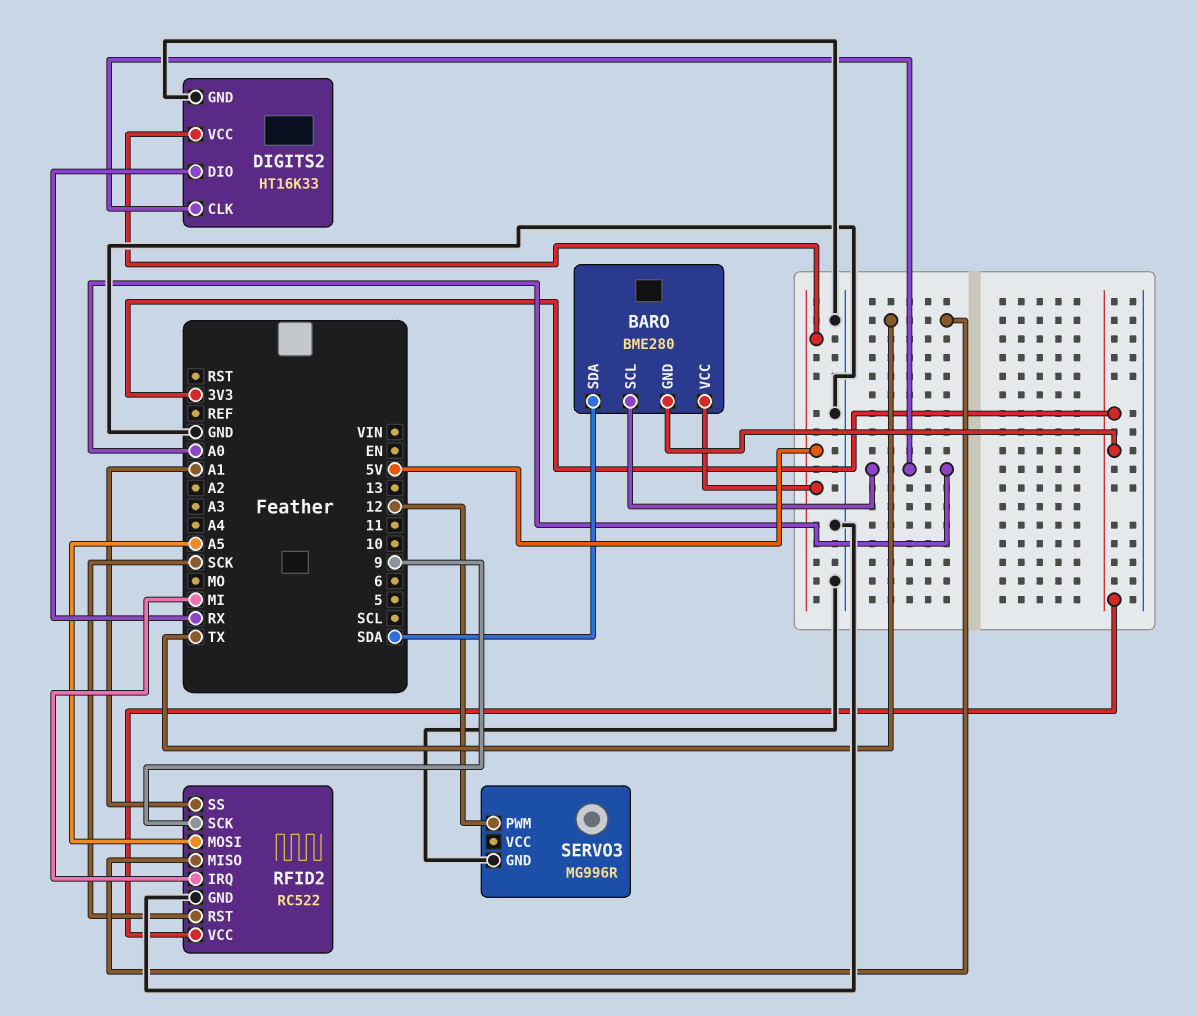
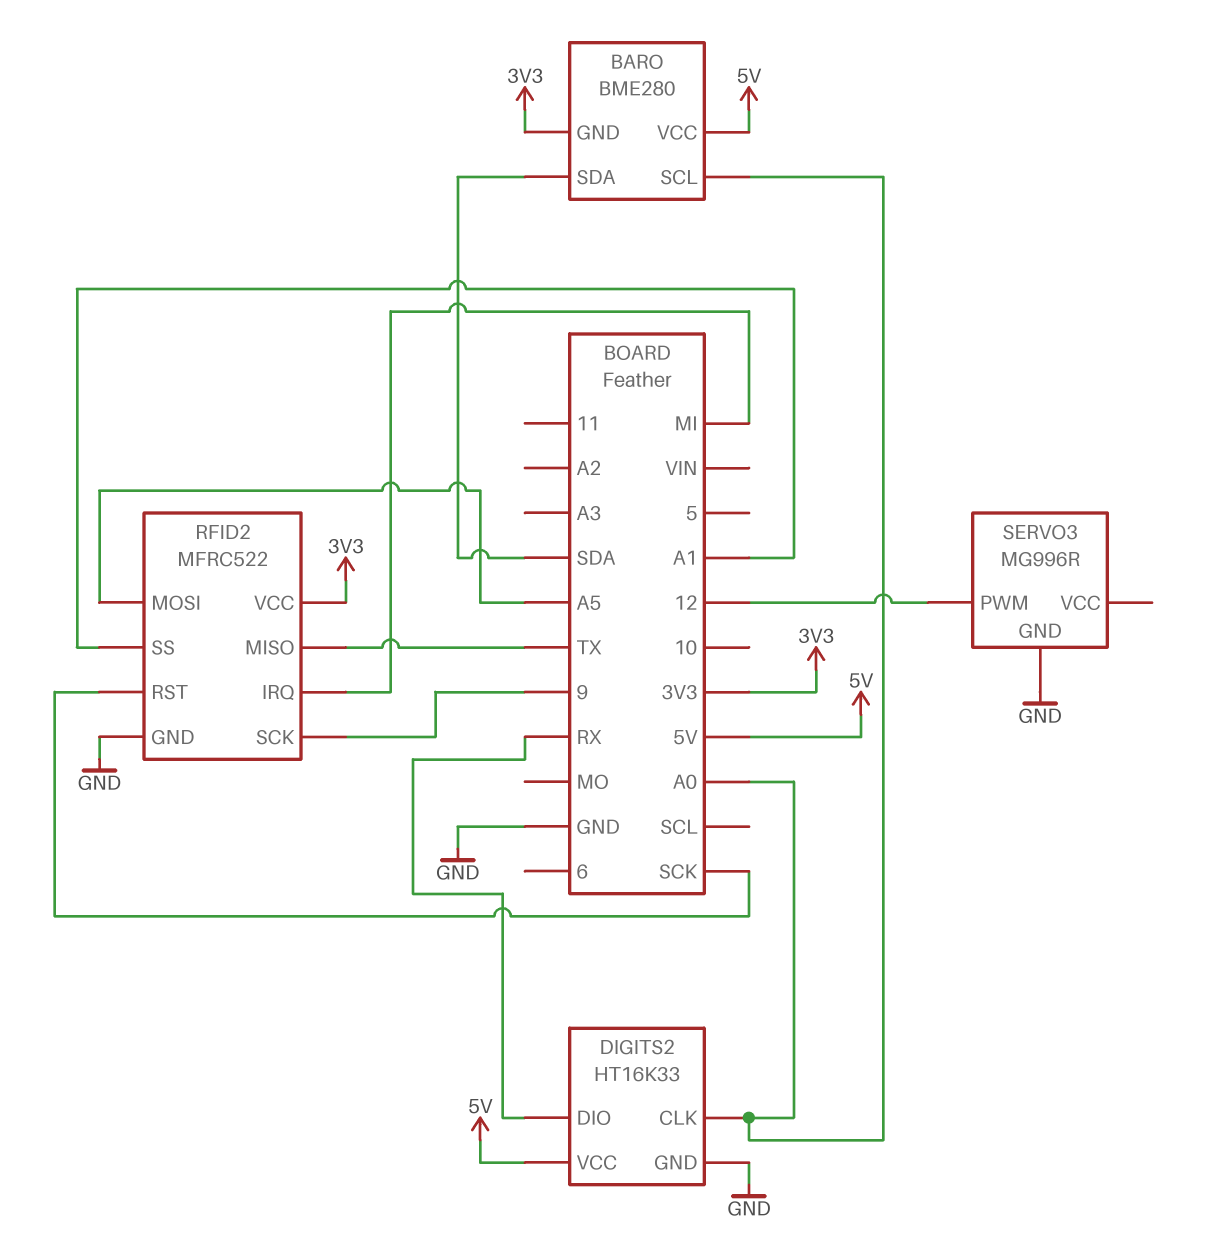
RFID2: RC522 -> MFRC522

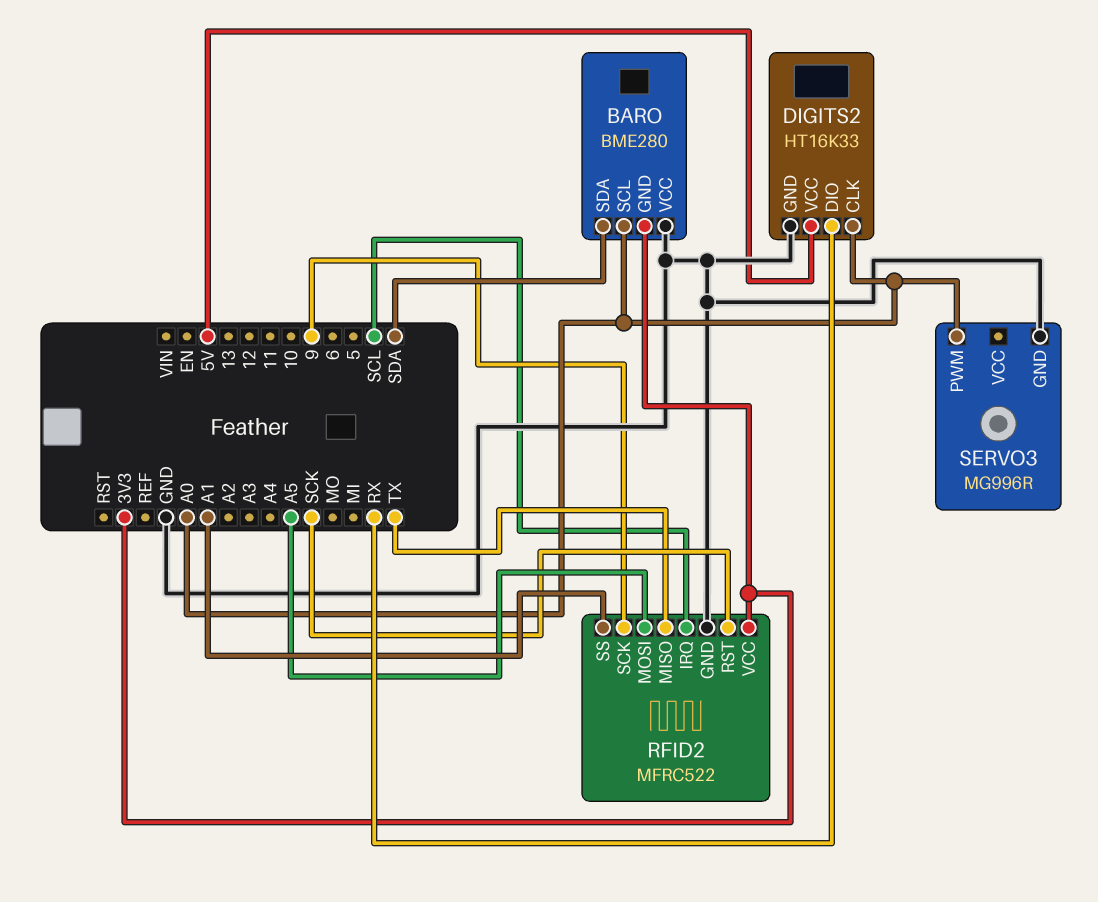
BARO pin VCC: 5V -> GND
RFID2 pin IRQ: MI -> SCL
SERVO3 pin PWM: 12 -> A0

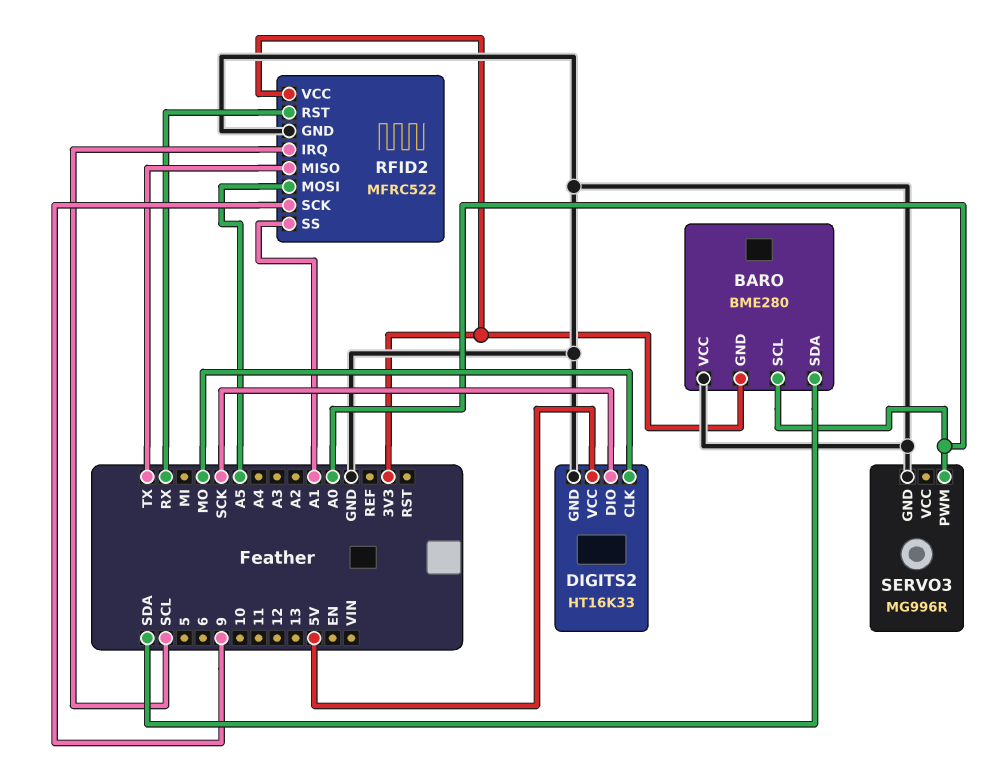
DIGITS2 pin CLK: A0 -> MO
DIGITS2 pin DIO: RX -> SCK
RFID2 pin RST: SCK -> RX

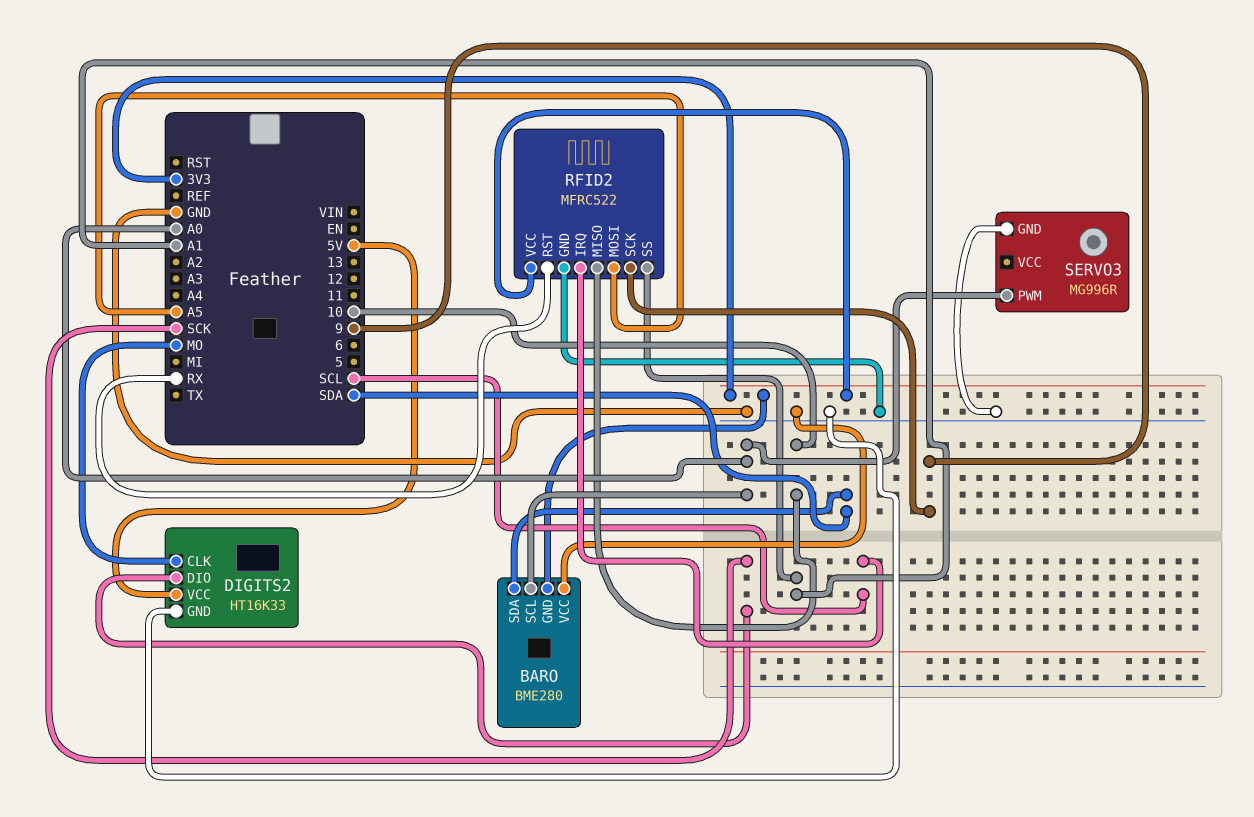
RFID2 pin MISO: TX -> 10

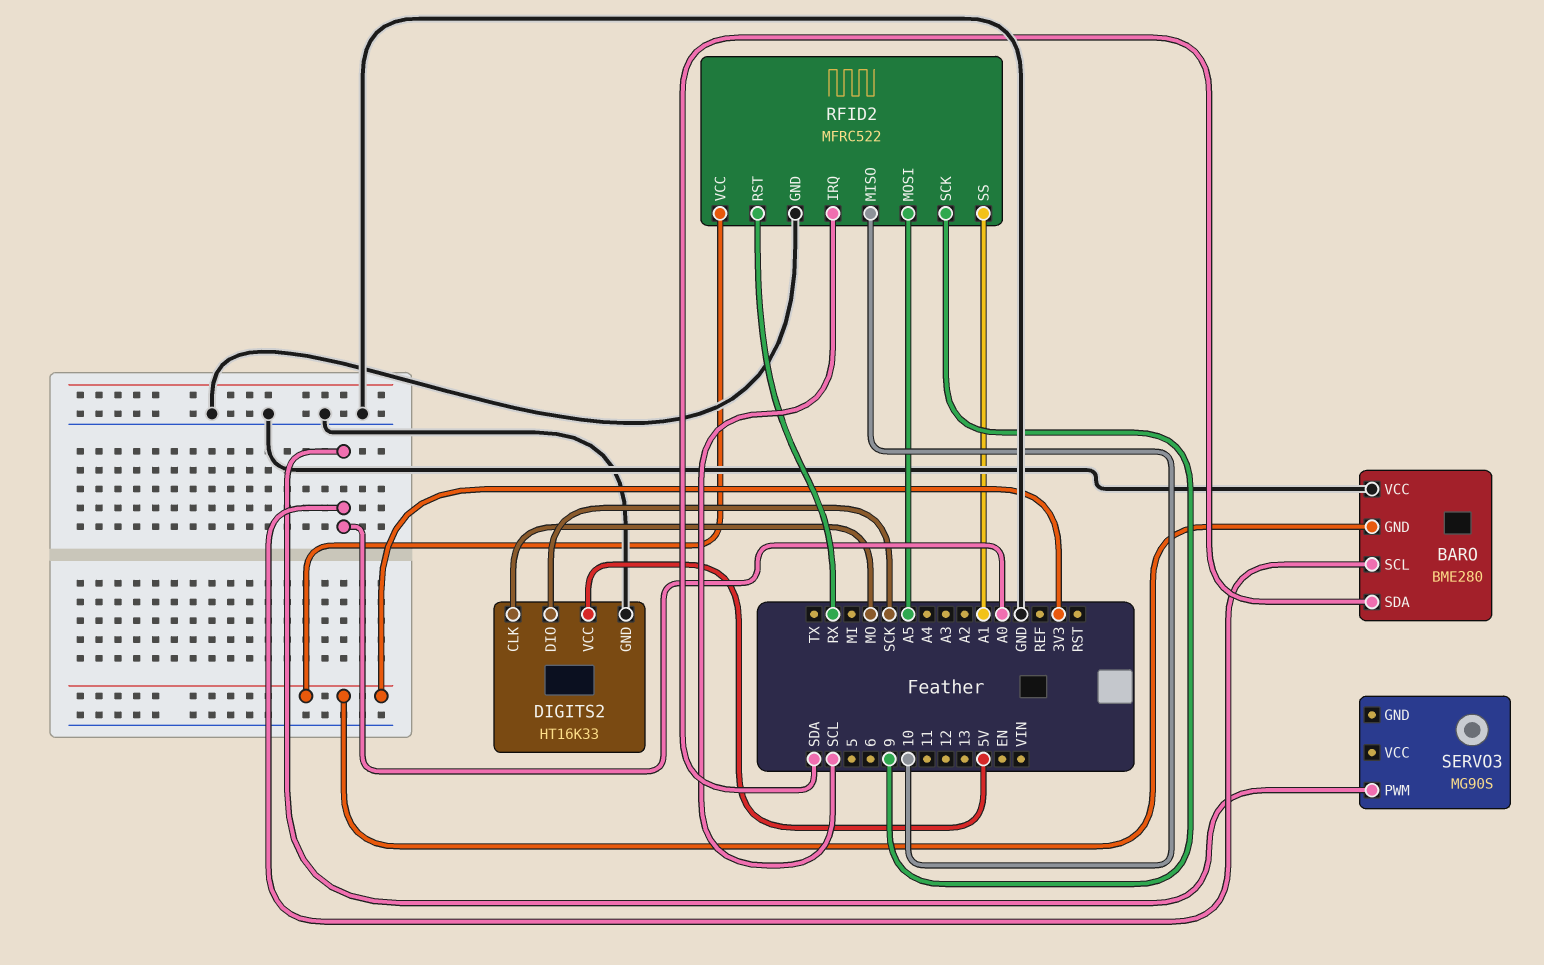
SERVO3: MG996R -> MG90S
SERVO3 pin GND: GND -> none

